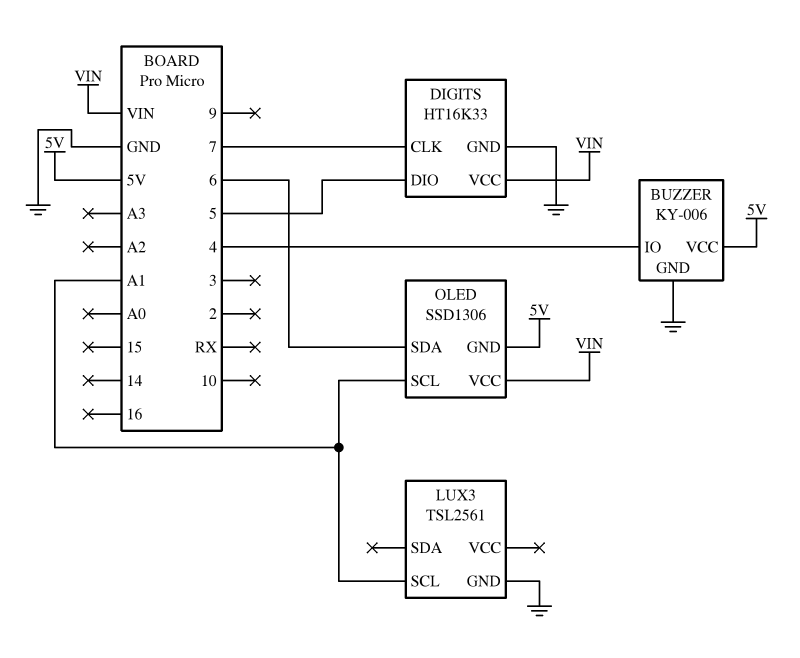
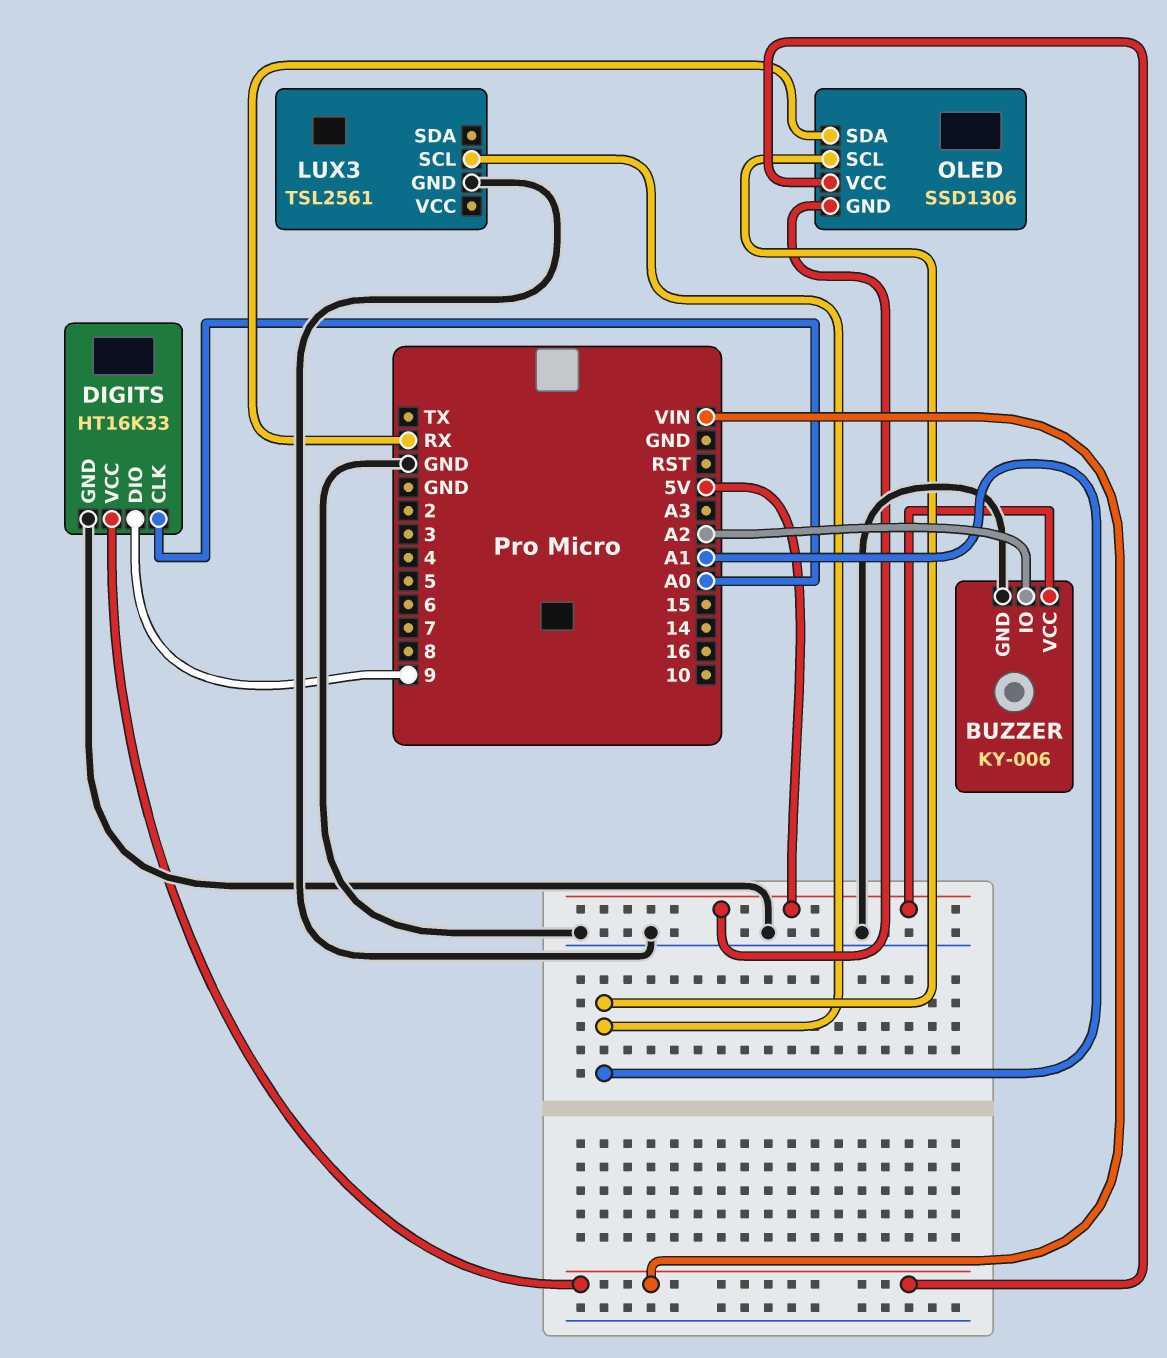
BUZZER pin IO: 4 -> A2
DIGITS pin CLK: 7 -> A0
DIGITS pin DIO: 5 -> 9
OLED pin SDA: 6 -> RX

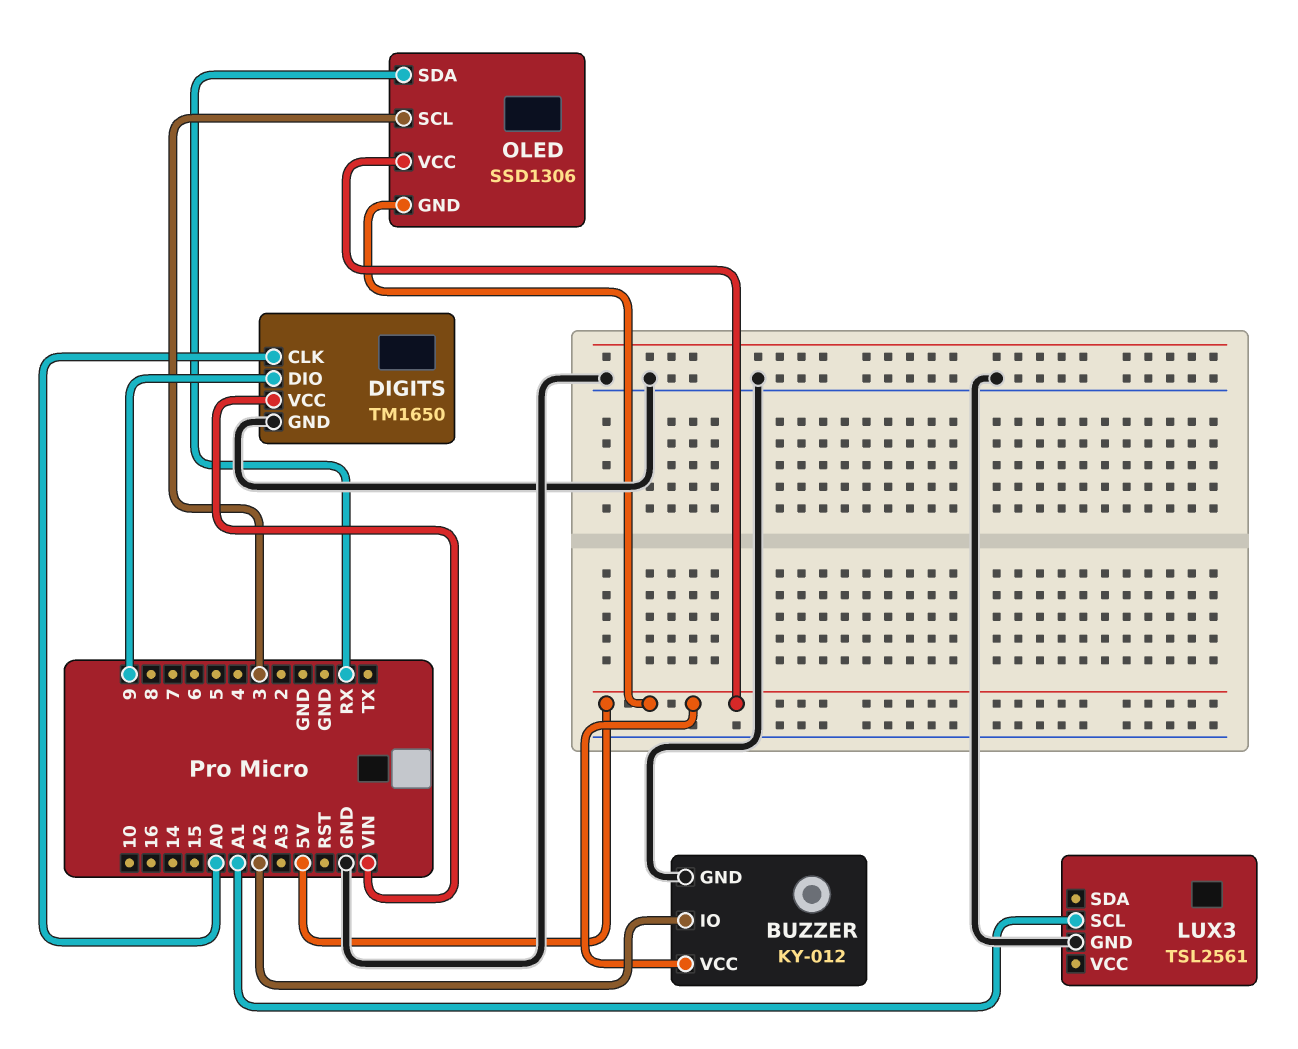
BUZZER: KY-006 -> KY-012
DIGITS: HT16K33 -> TM1650
OLED pin SCL: A1 -> 3
OLED pin VCC: VIN -> 5V

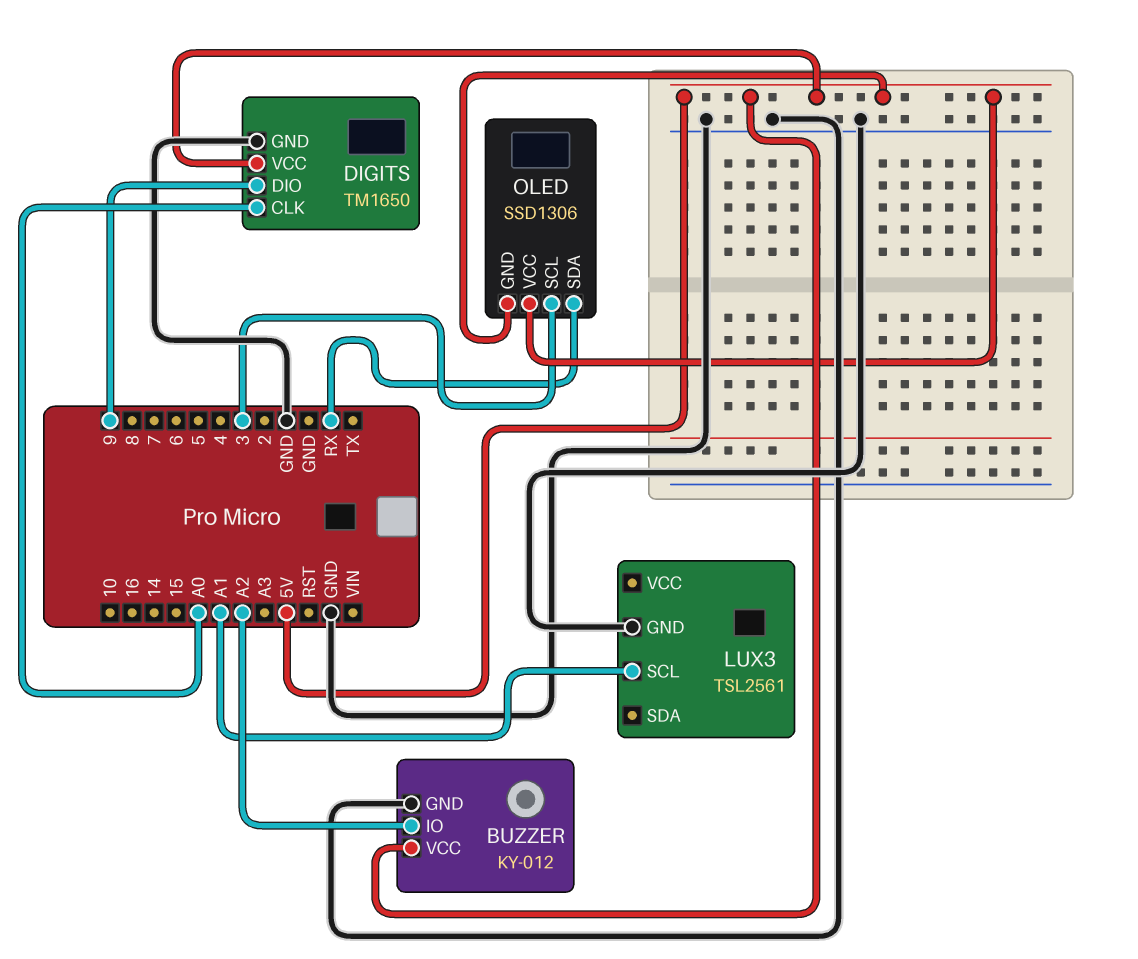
DIGITS pin VCC: VIN -> 5V

